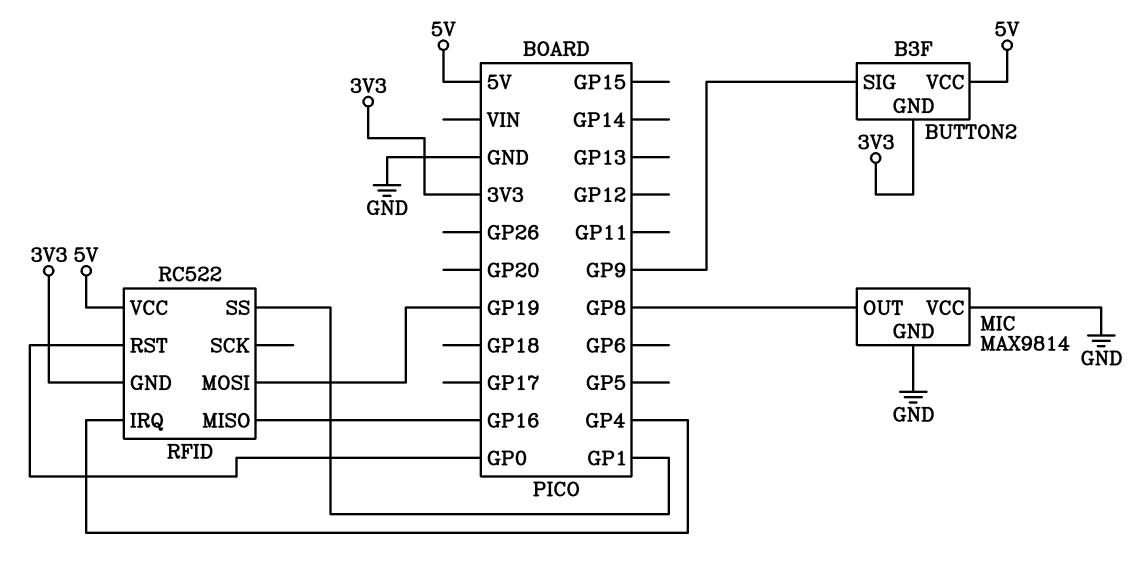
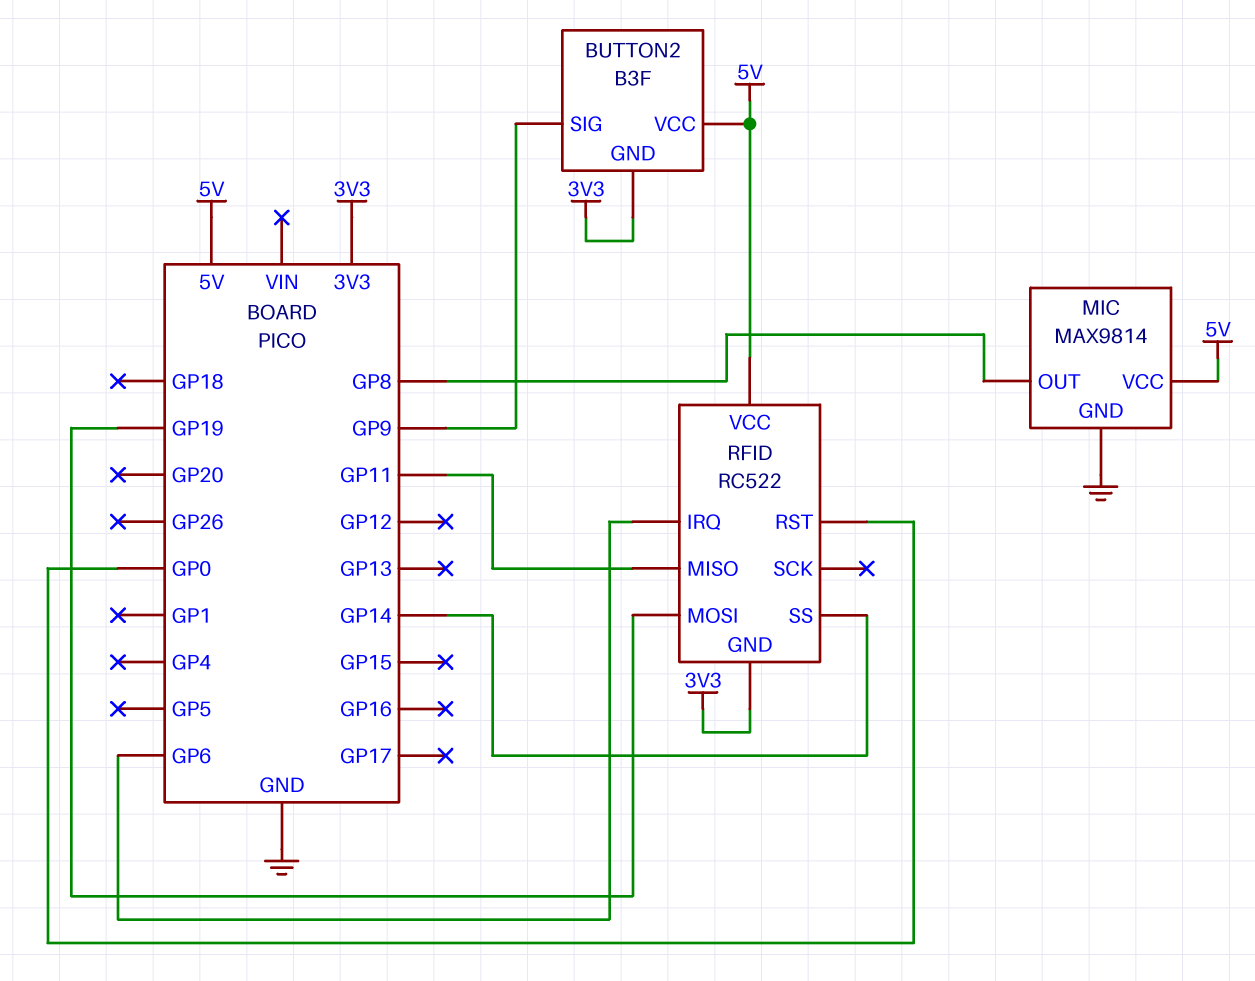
MIC pin VCC: GND -> 5V
RFID pin IRQ: GP4 -> GP6
RFID pin MISO: GP16 -> GP11
RFID pin SS: GP1 -> GP14

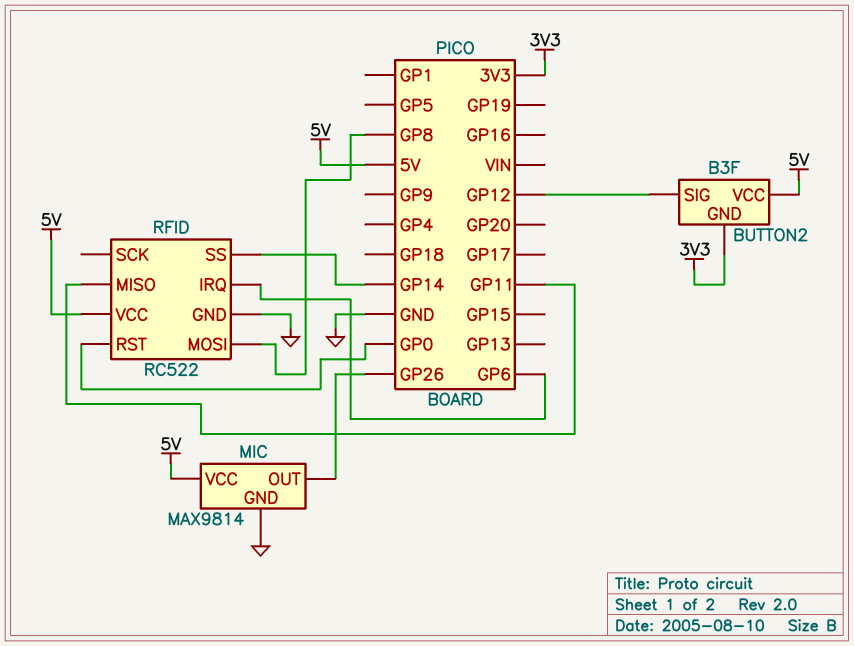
BUTTON2 pin SIG: GP9 -> GP12
MIC pin OUT: GP8 -> GP26
RFID pin GND: 3V3 -> GND
RFID pin MOSI: GP19 -> GP8

